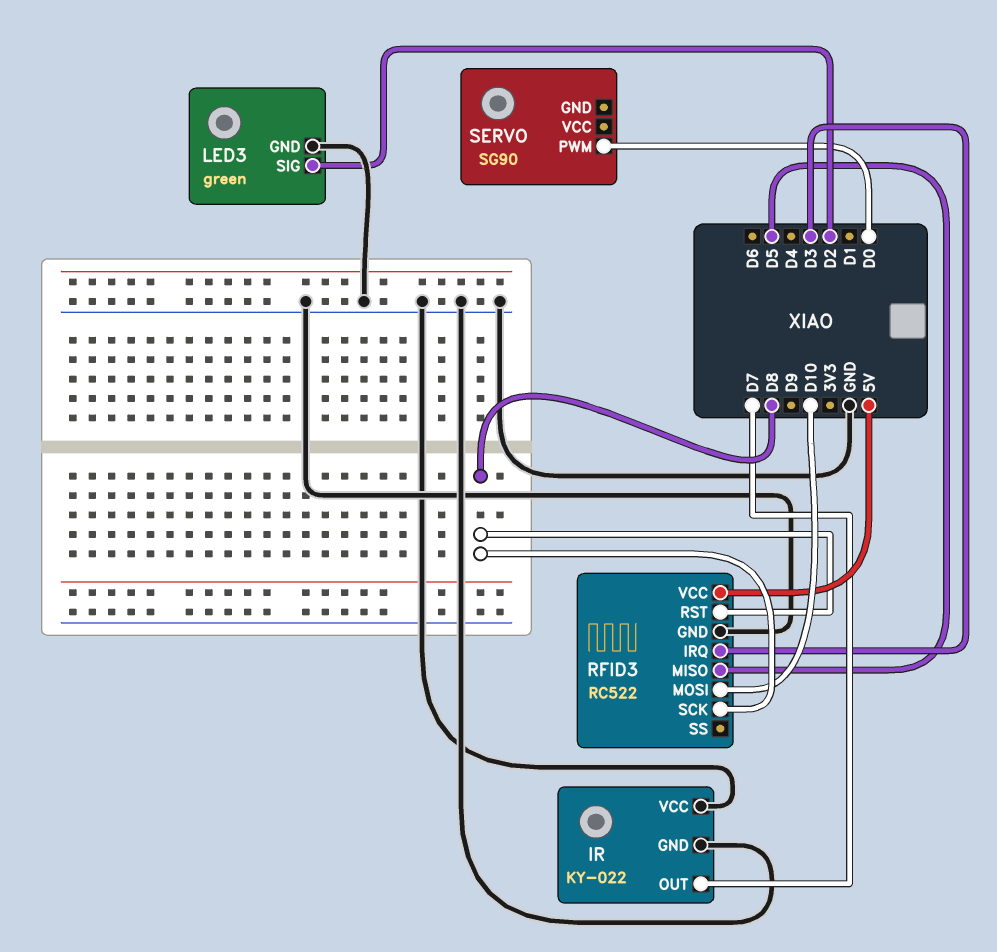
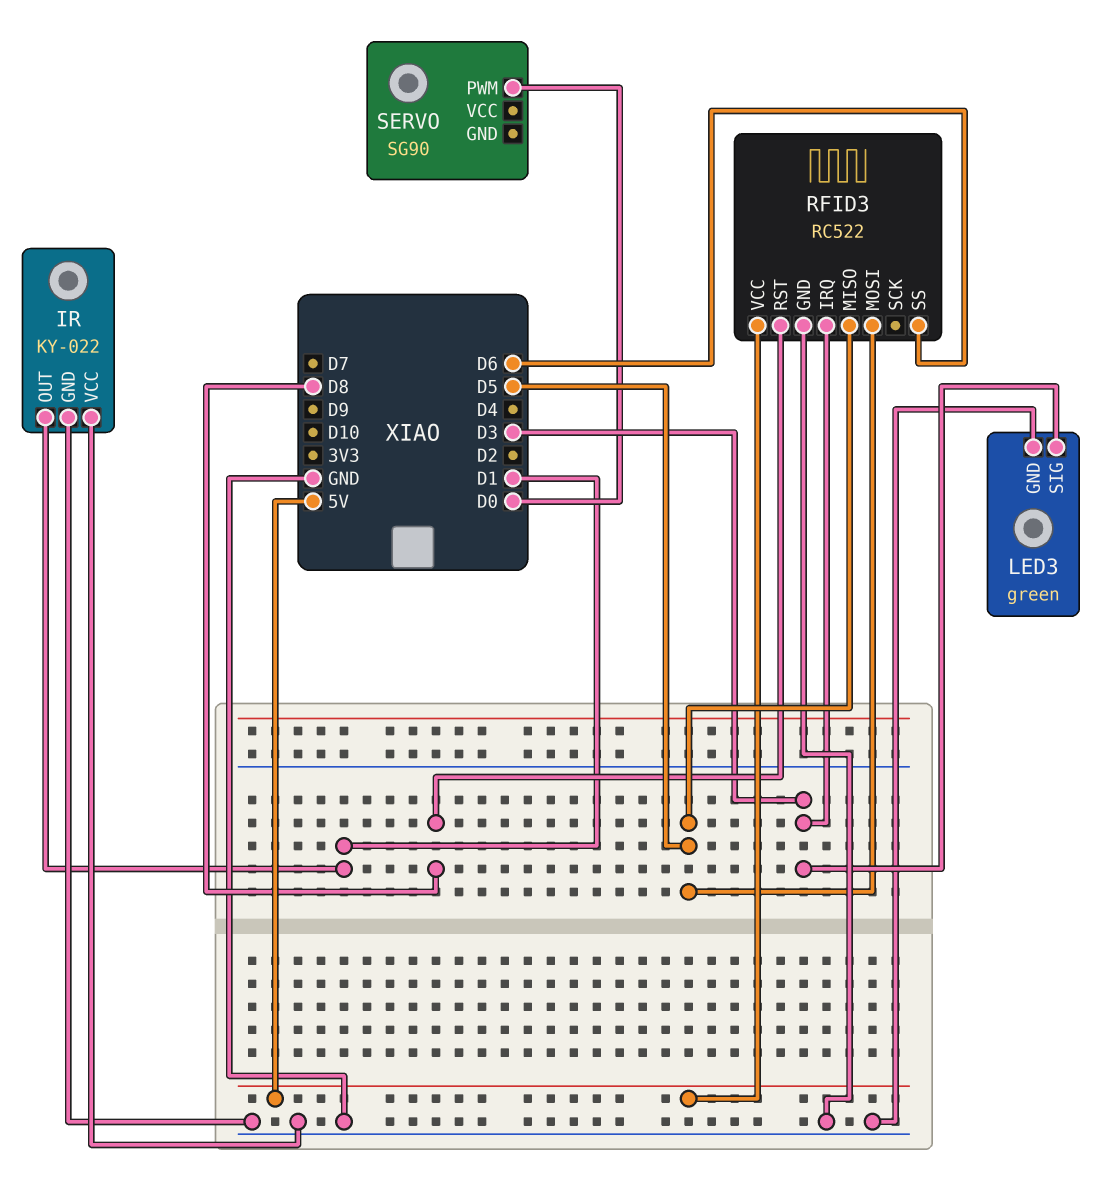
IR pin OUT: D7 -> D1
LED3 pin SIG: D2 -> D3
RFID3 pin MOSI: D10 -> D5
RFID3 pin SCK: D8 -> none
RFID3 pin SS: none -> D6

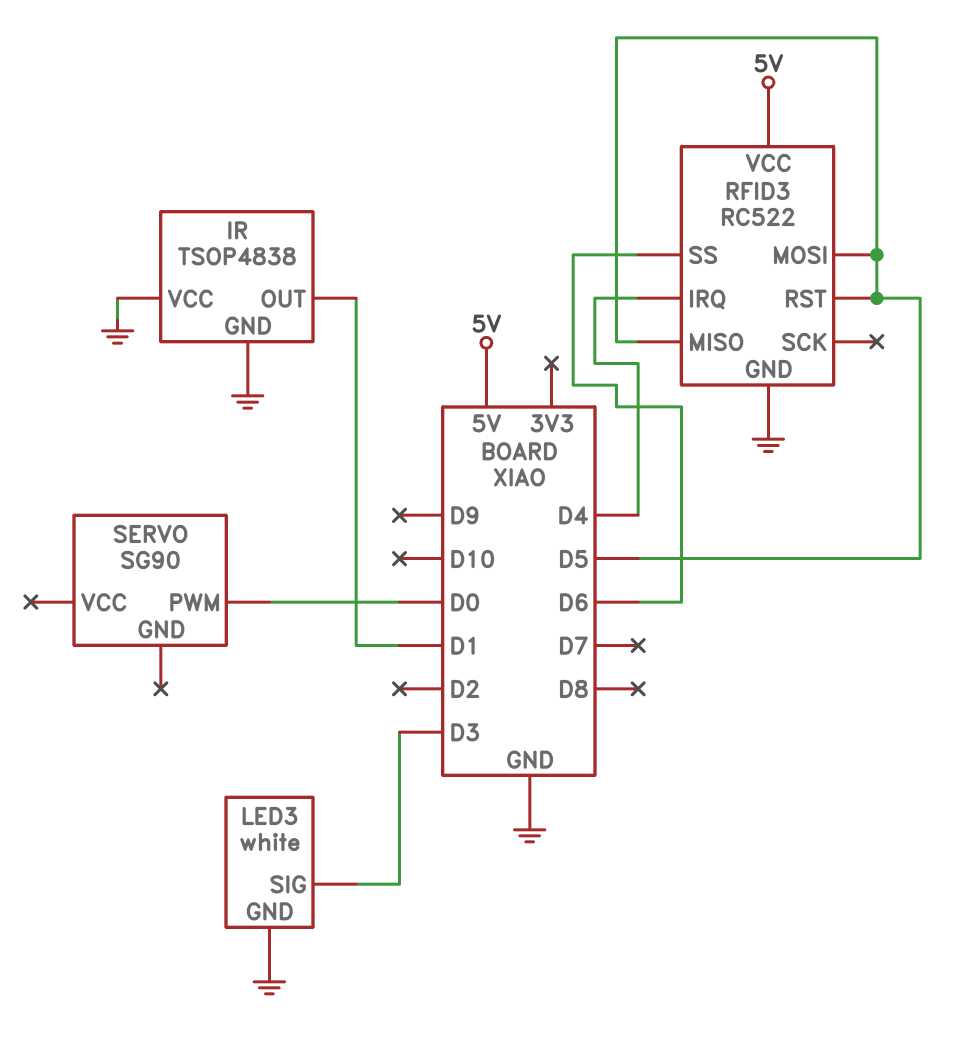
IR: KY-022 -> TSOP4838
LED3: green -> white
RFID3 pin IRQ: D3 -> D4
RFID3 pin RST: D8 -> D5

